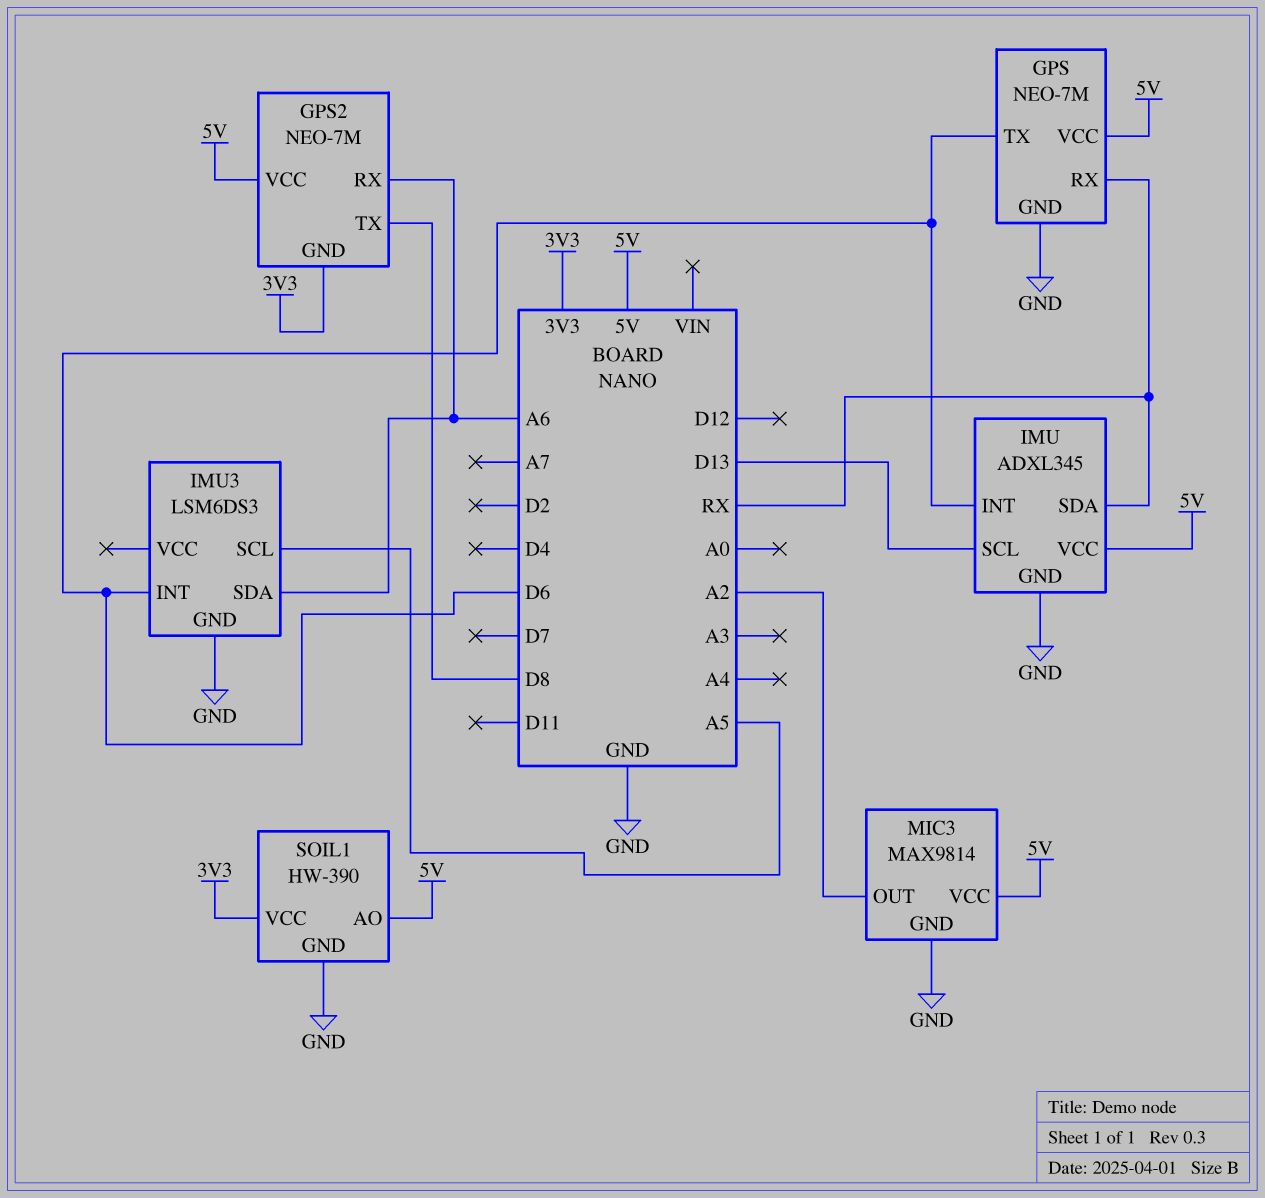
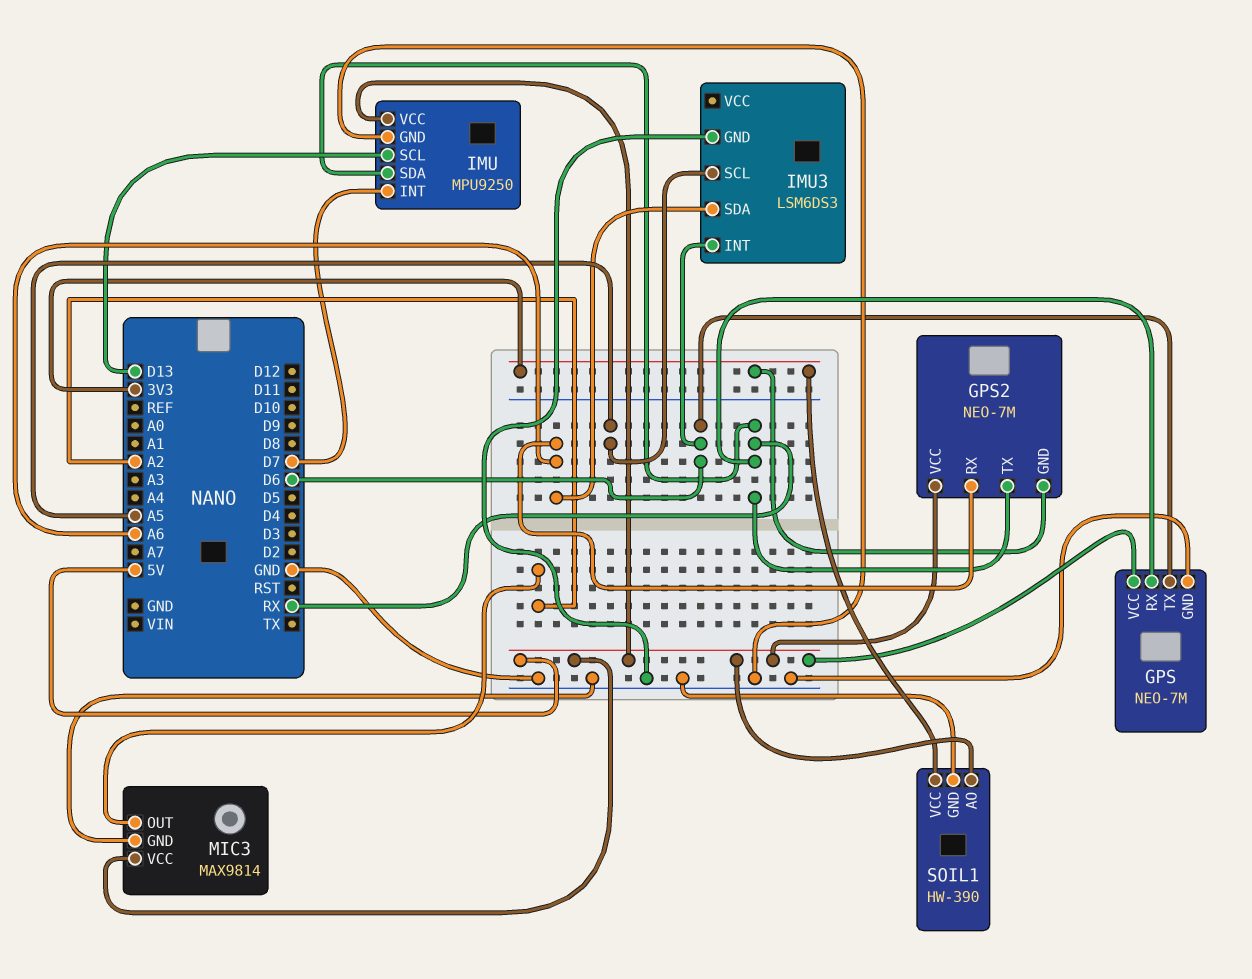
GPS2 pin TX: D8 -> RX
IMU: ADXL345 -> MPU9250
IMU pin INT: D6 -> D7

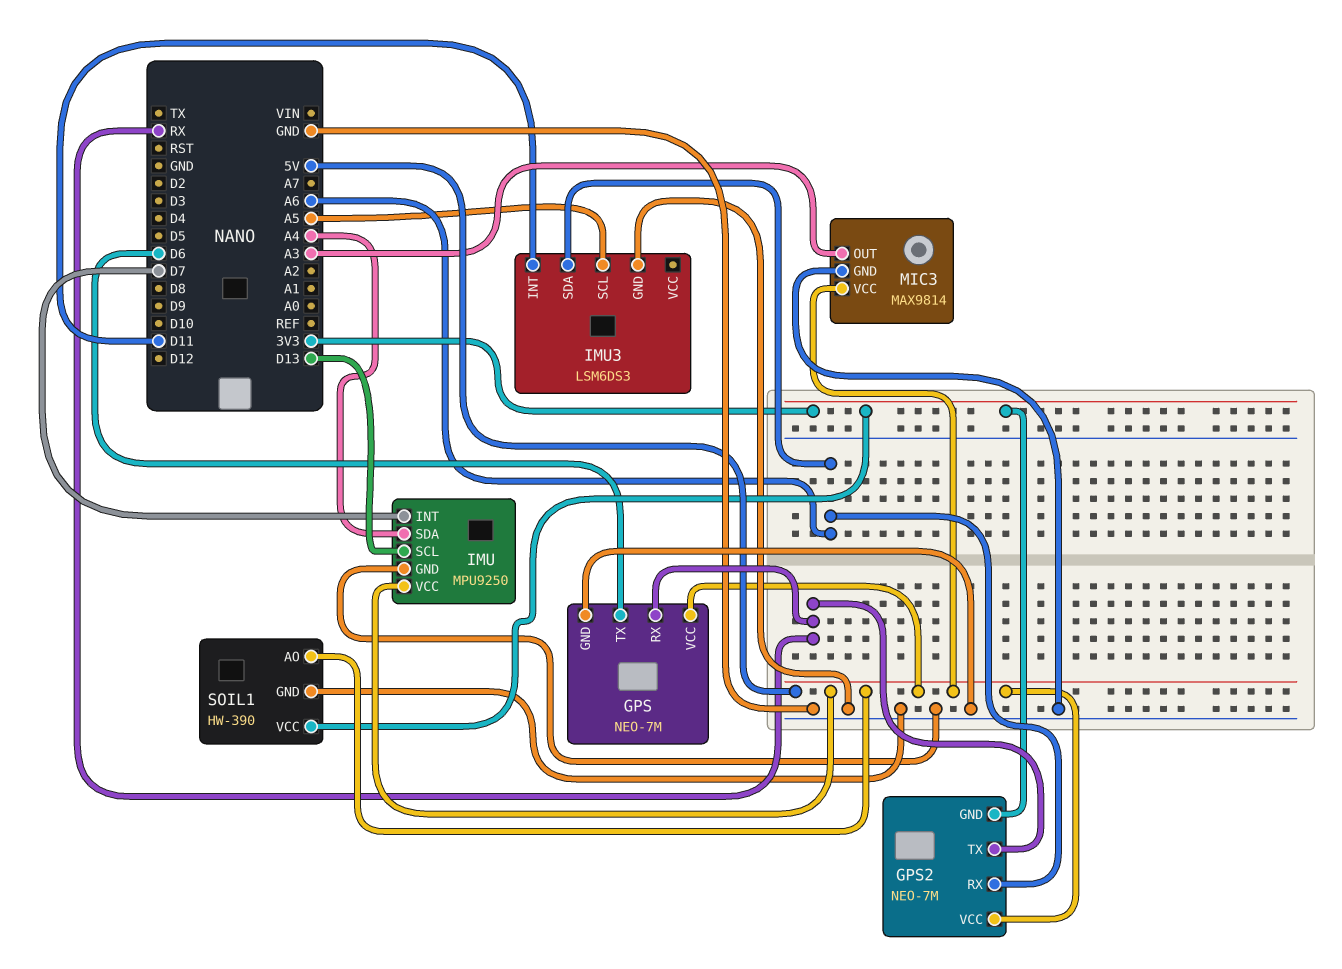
IMU pin SDA: RX -> A4
IMU3 pin INT: D6 -> D11
MIC3 pin OUT: A2 -> A3

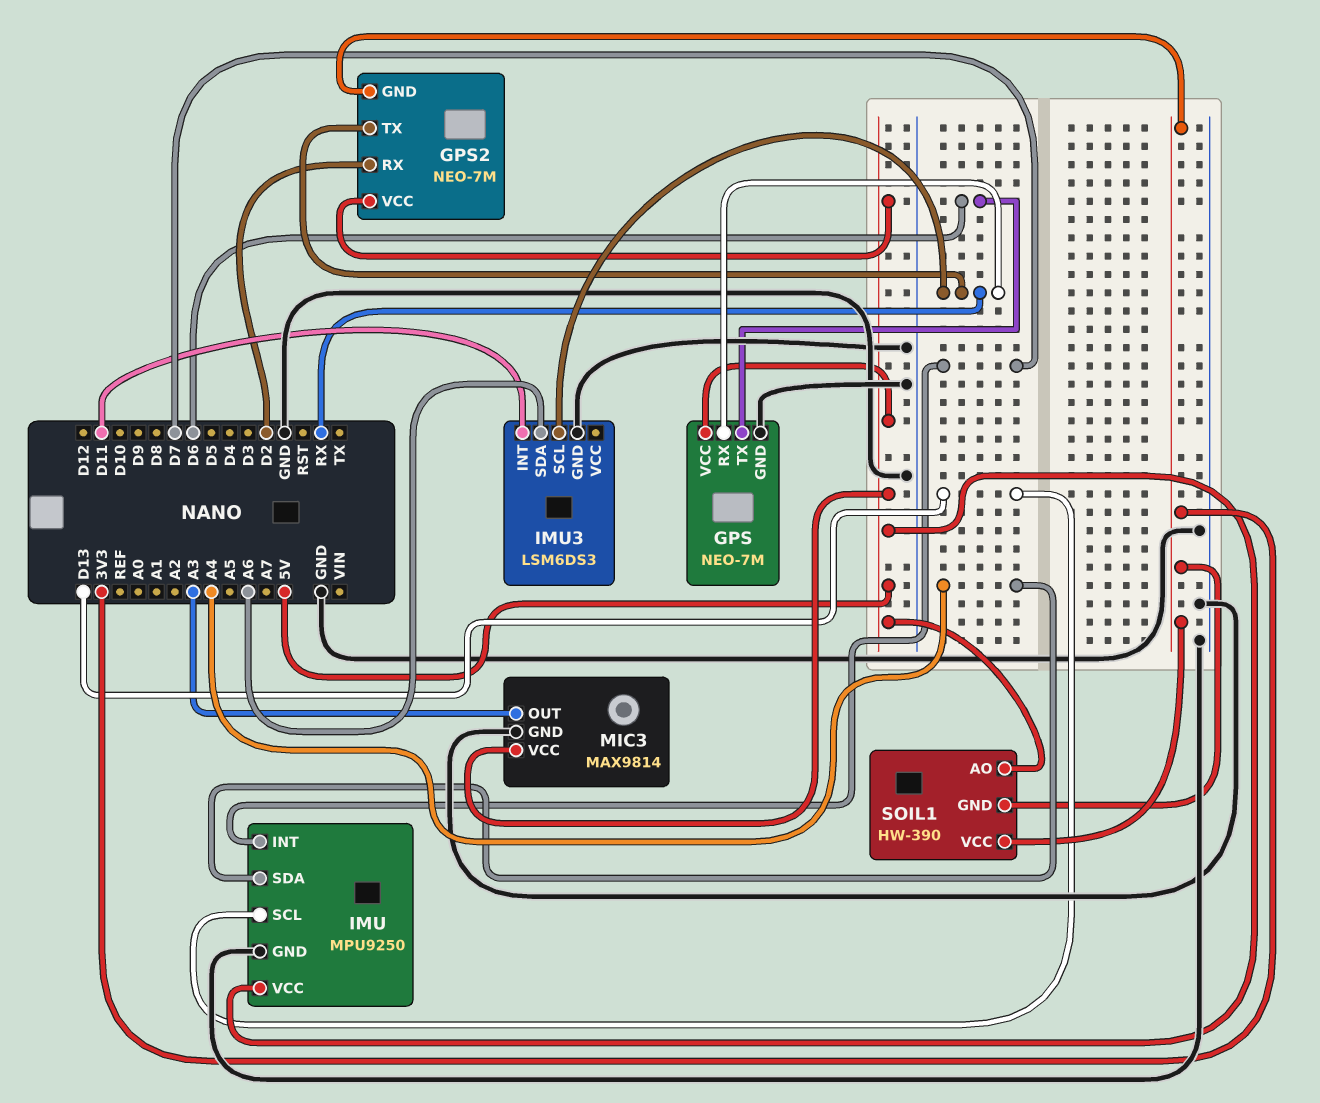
GPS2 pin RX: A6 -> D2
IMU3 pin SCL: A5 -> RX
SOIL1 pin GND: GND -> 3V3

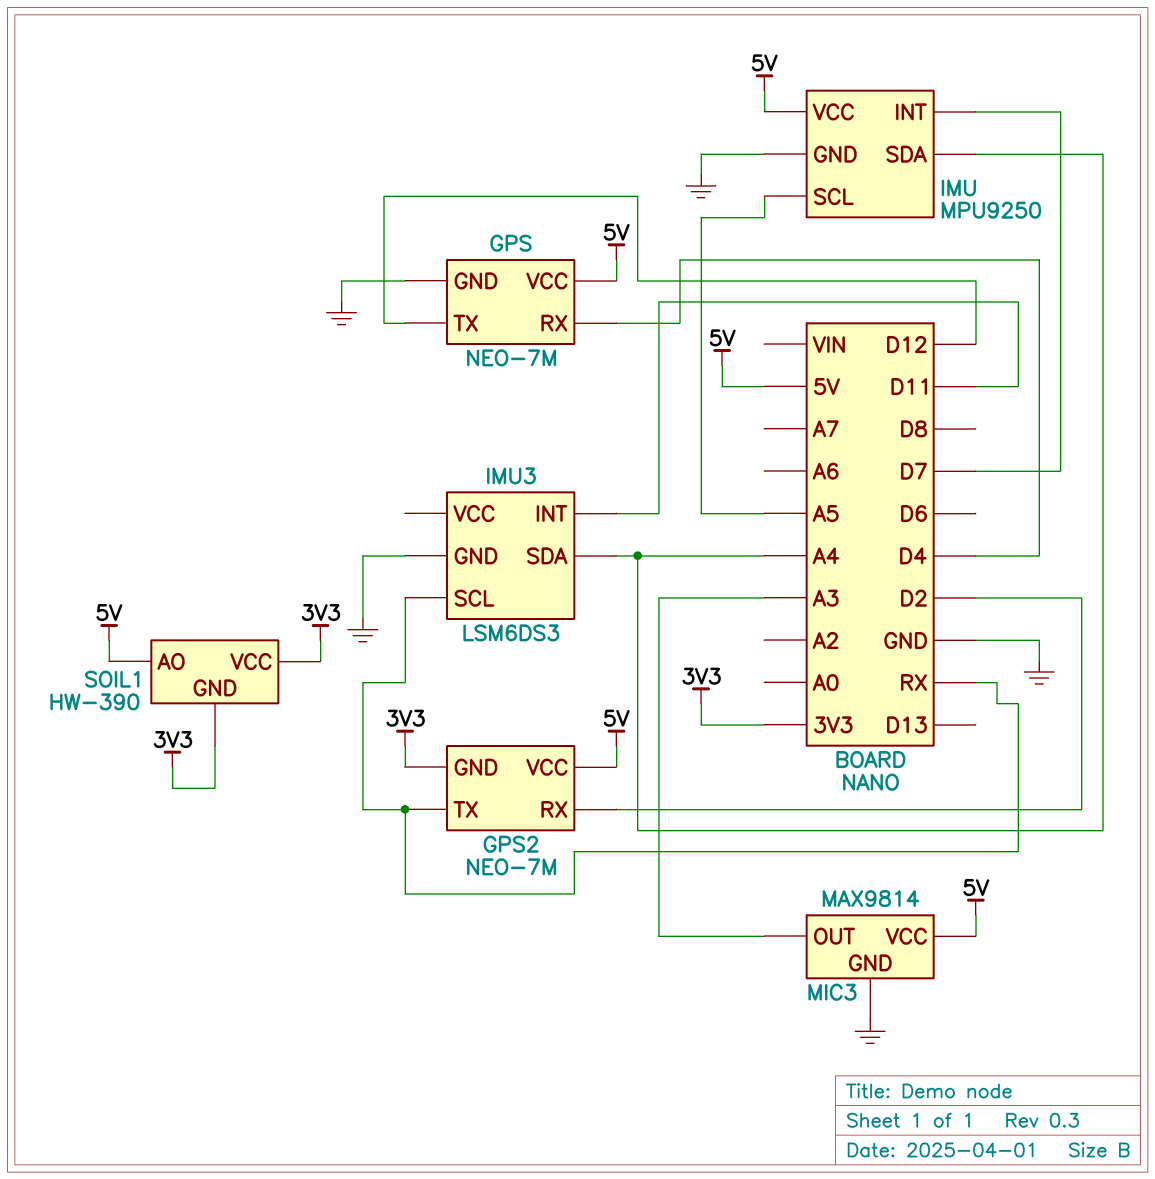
GPS pin RX: RX -> D4
GPS pin TX: D6 -> D12
IMU pin SCL: D13 -> A5
IMU3 pin SDA: A6 -> A4

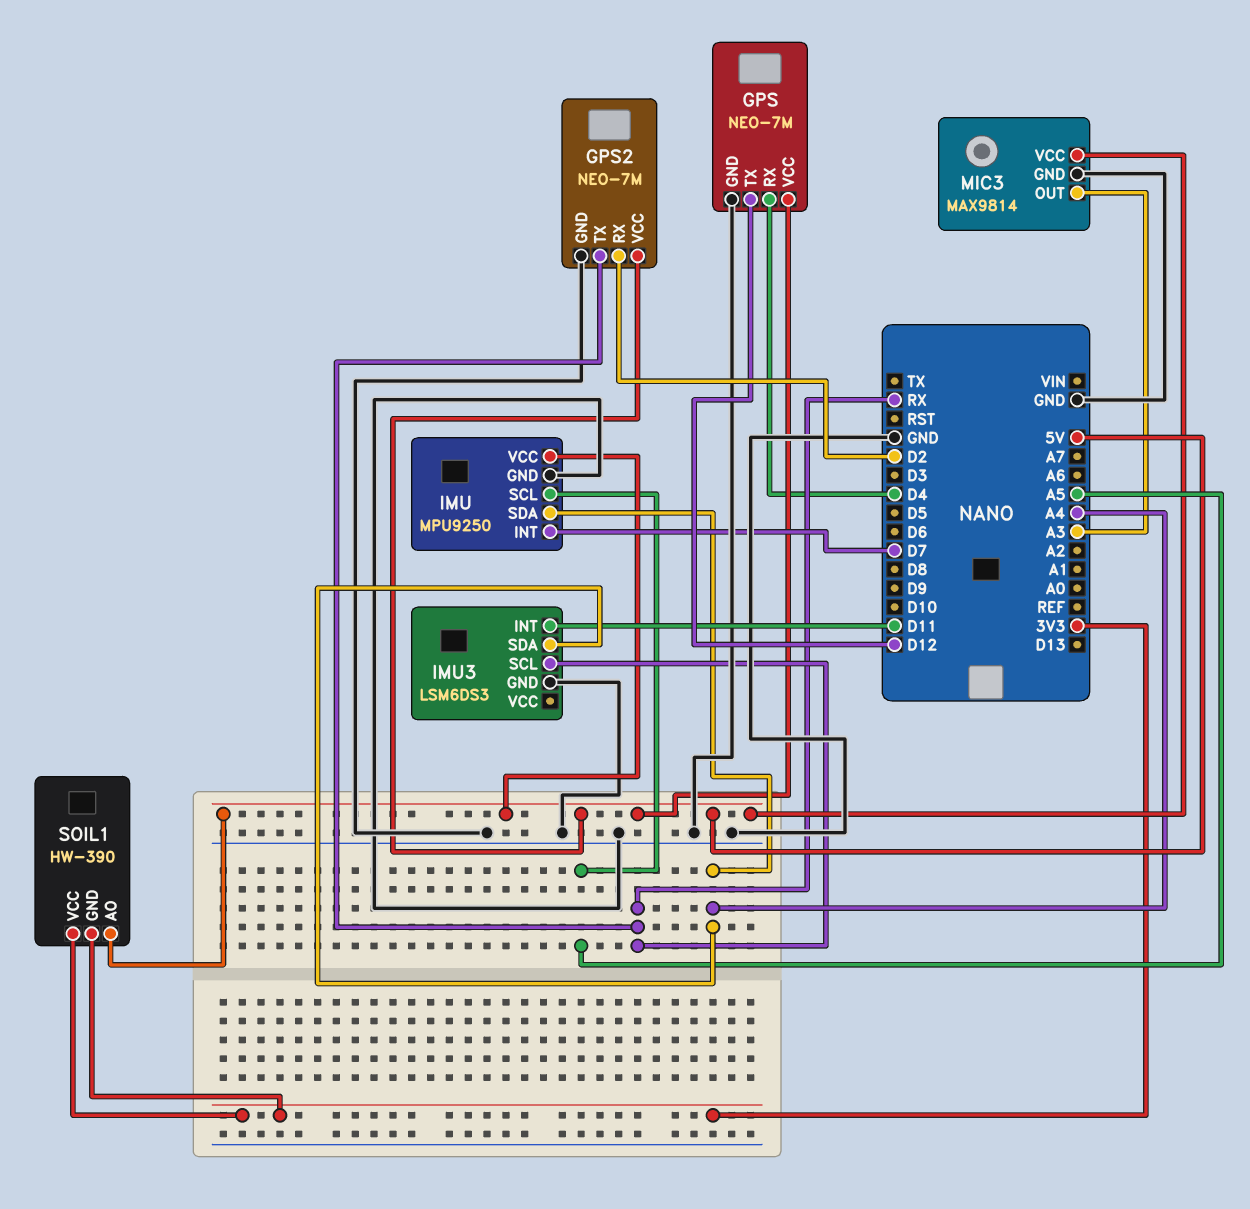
GPS2 pin GND: 3V3 -> GND

